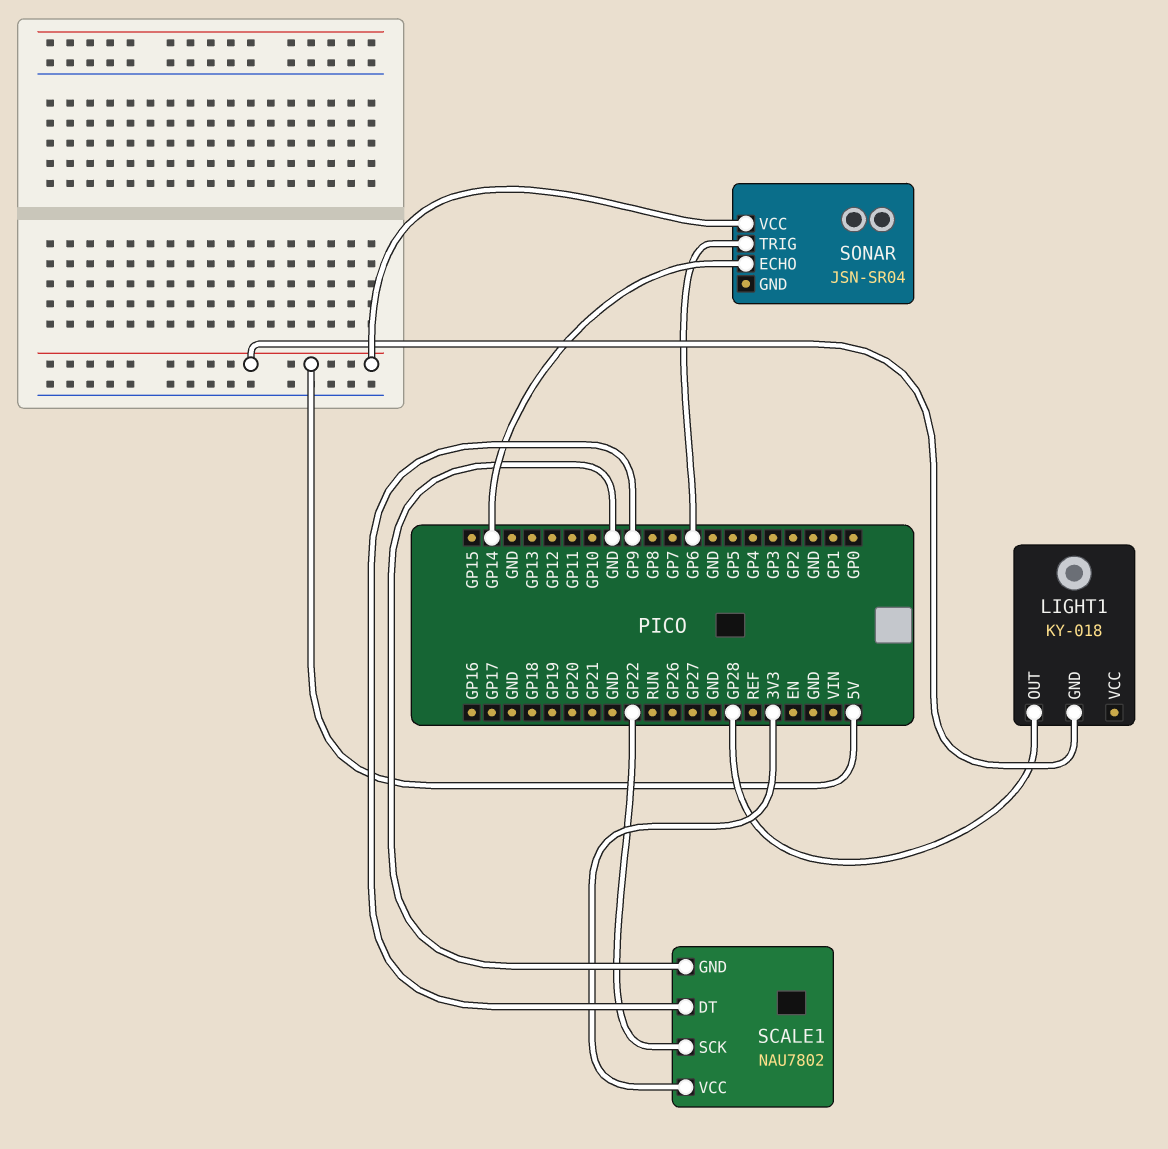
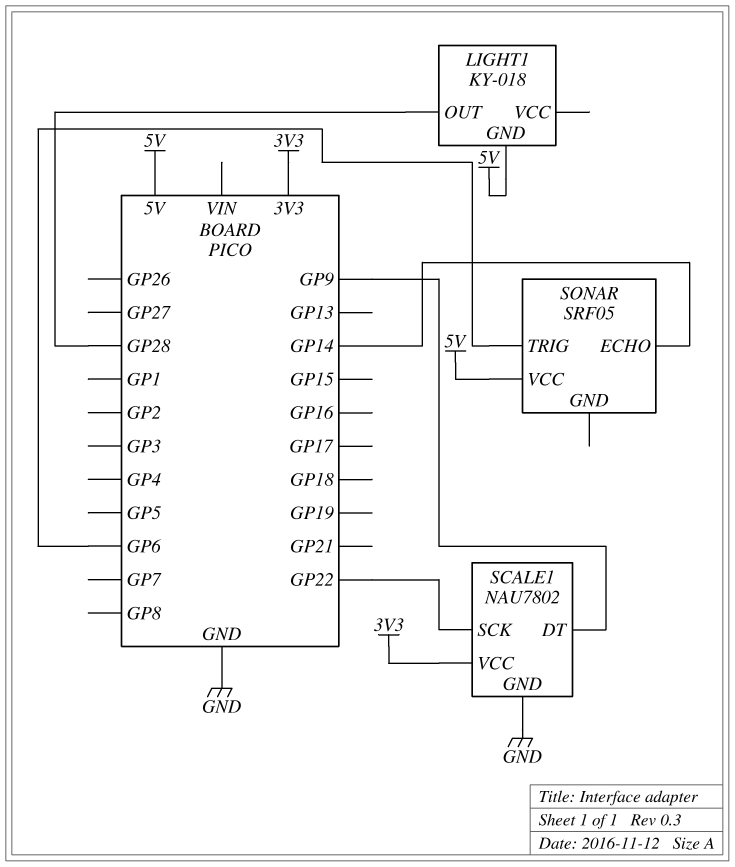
SONAR: JSN-SR04 -> SRF05

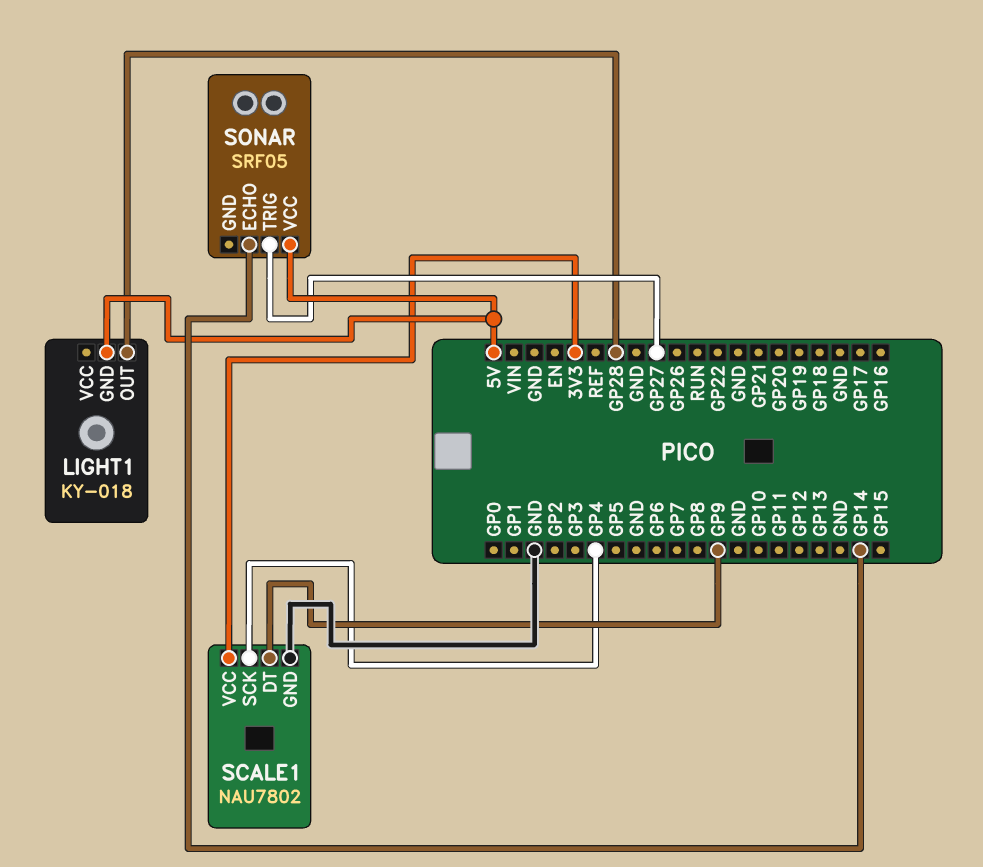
SCALE1 pin SCK: GP22 -> GP4
SONAR pin TRIG: GP6 -> GP27

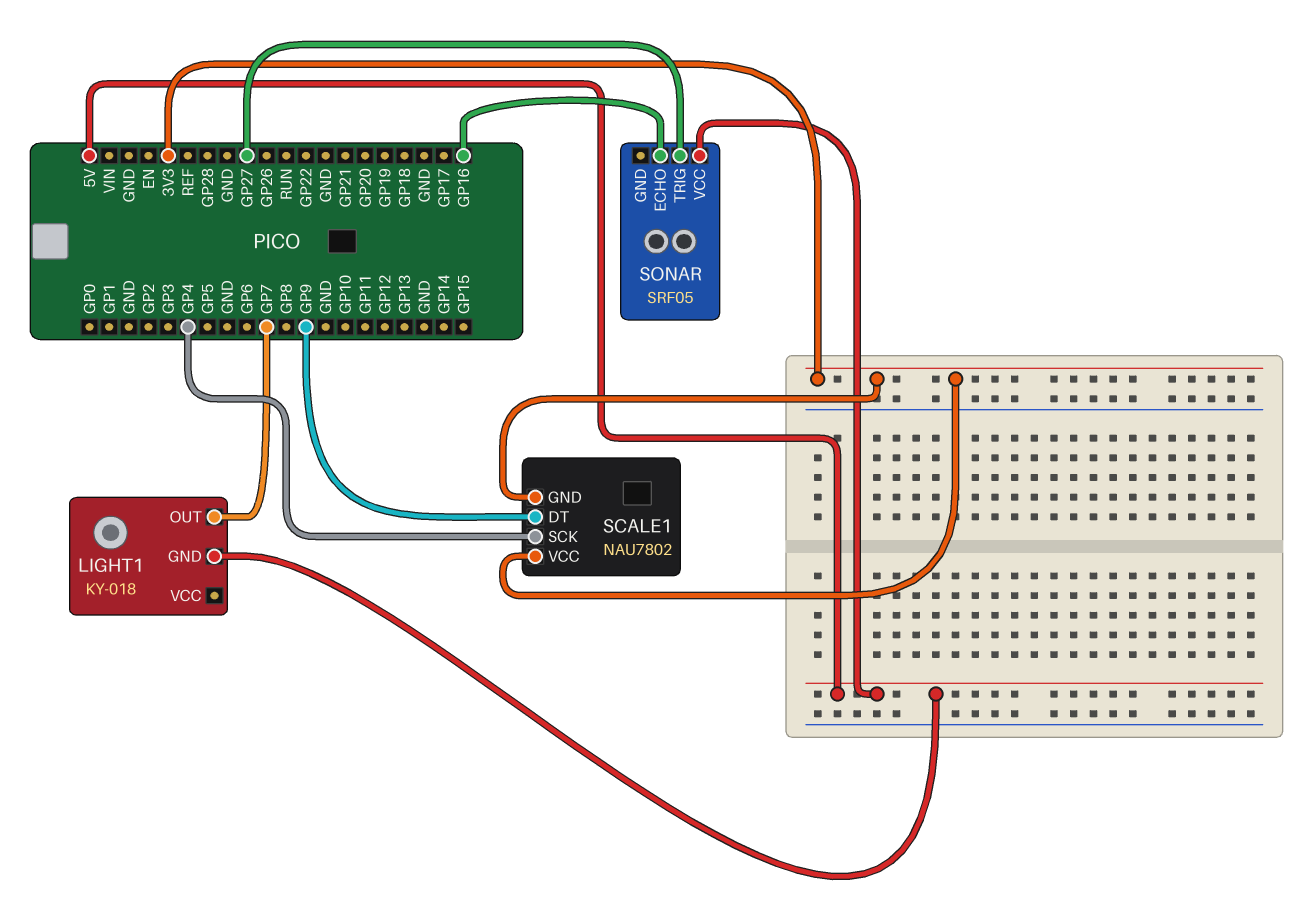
LIGHT1 pin OUT: GP28 -> GP7
SCALE1 pin GND: GND -> 3V3
SONAR pin ECHO: GP14 -> GP16

